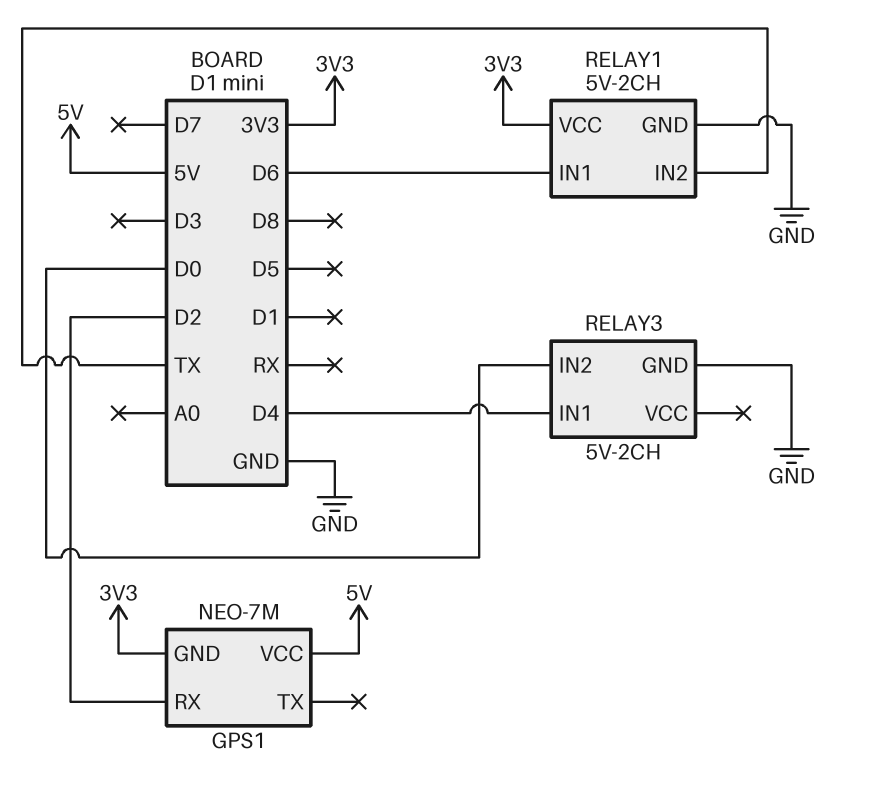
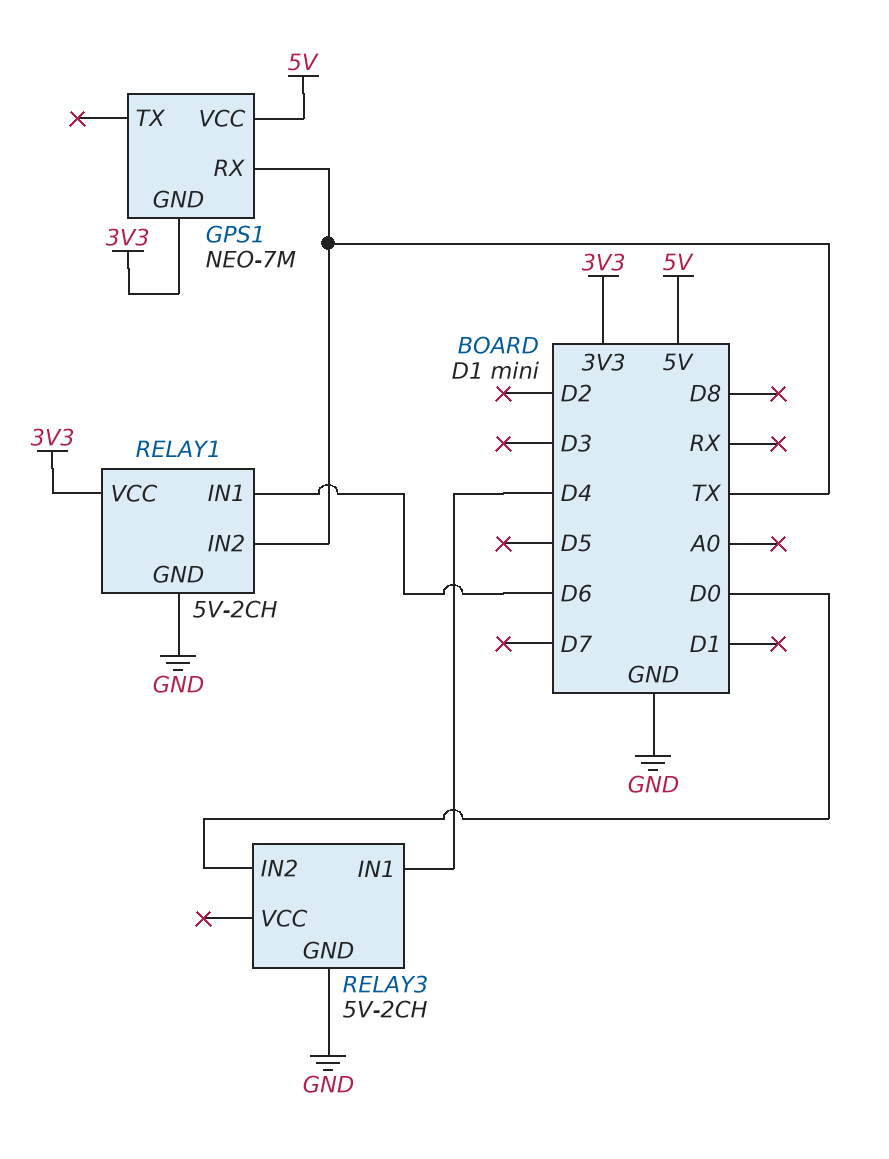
GPS1 pin RX: D2 -> TX

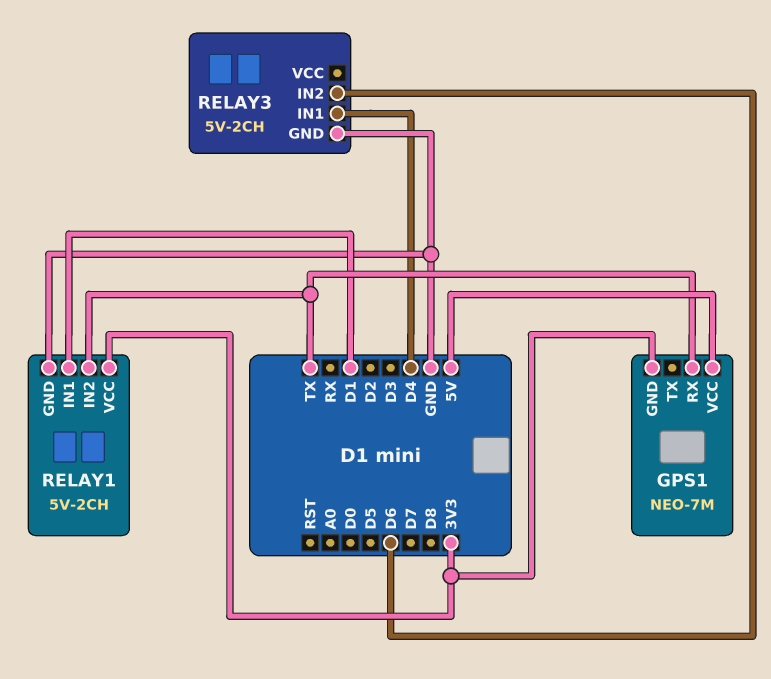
RELAY1 pin IN1: D6 -> D1
RELAY3 pin IN2: D0 -> D6

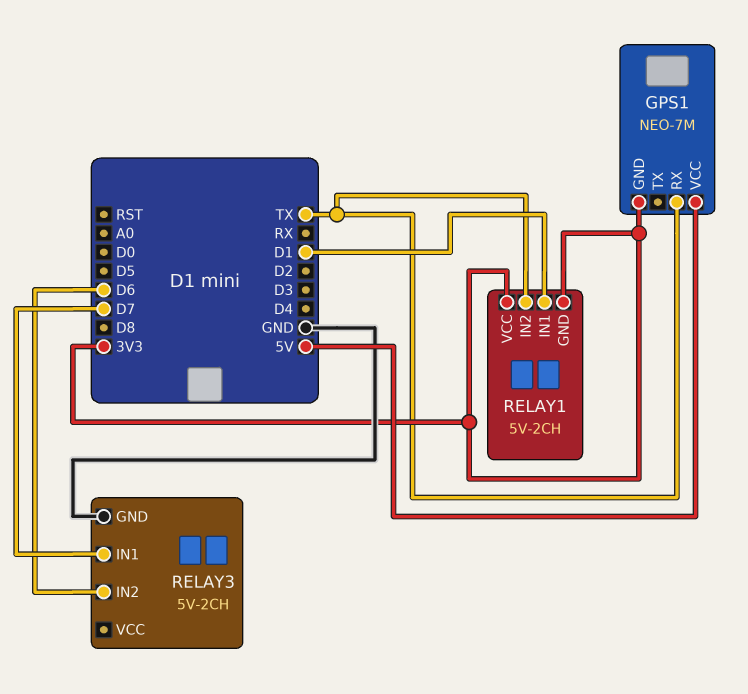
RELAY1 pin GND: GND -> 3V3
RELAY3 pin IN1: D4 -> D7

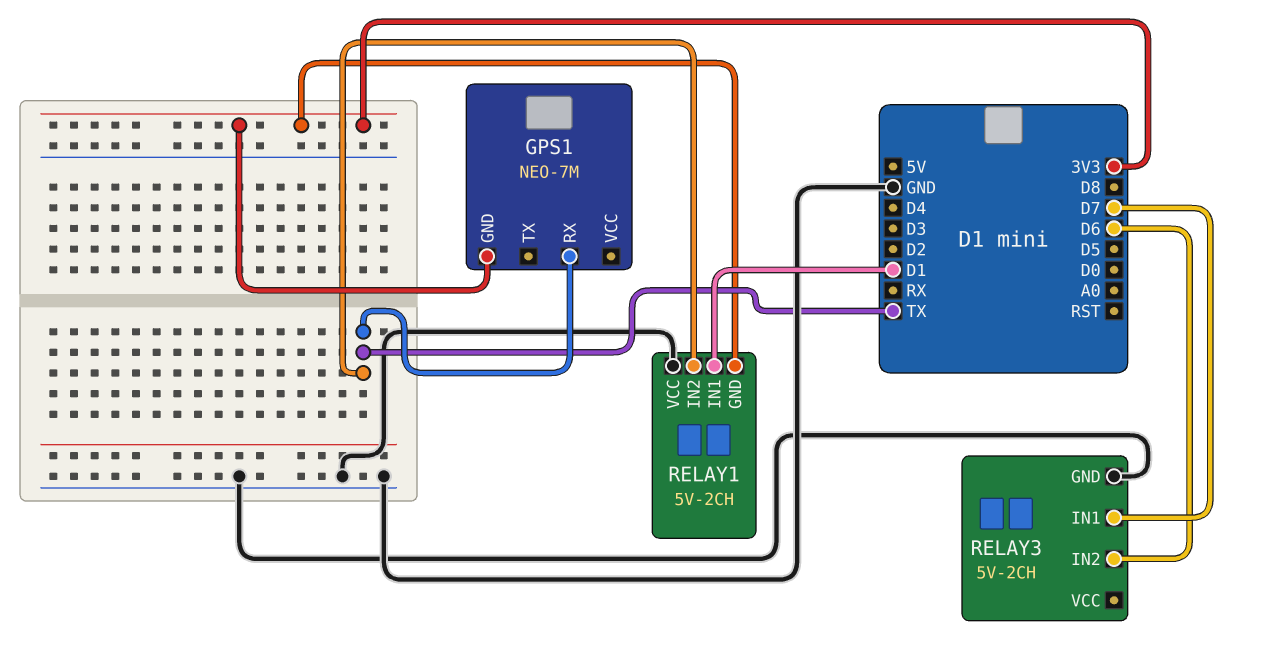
GPS1 pin VCC: 5V -> none
RELAY1 pin VCC: 3V3 -> GND

